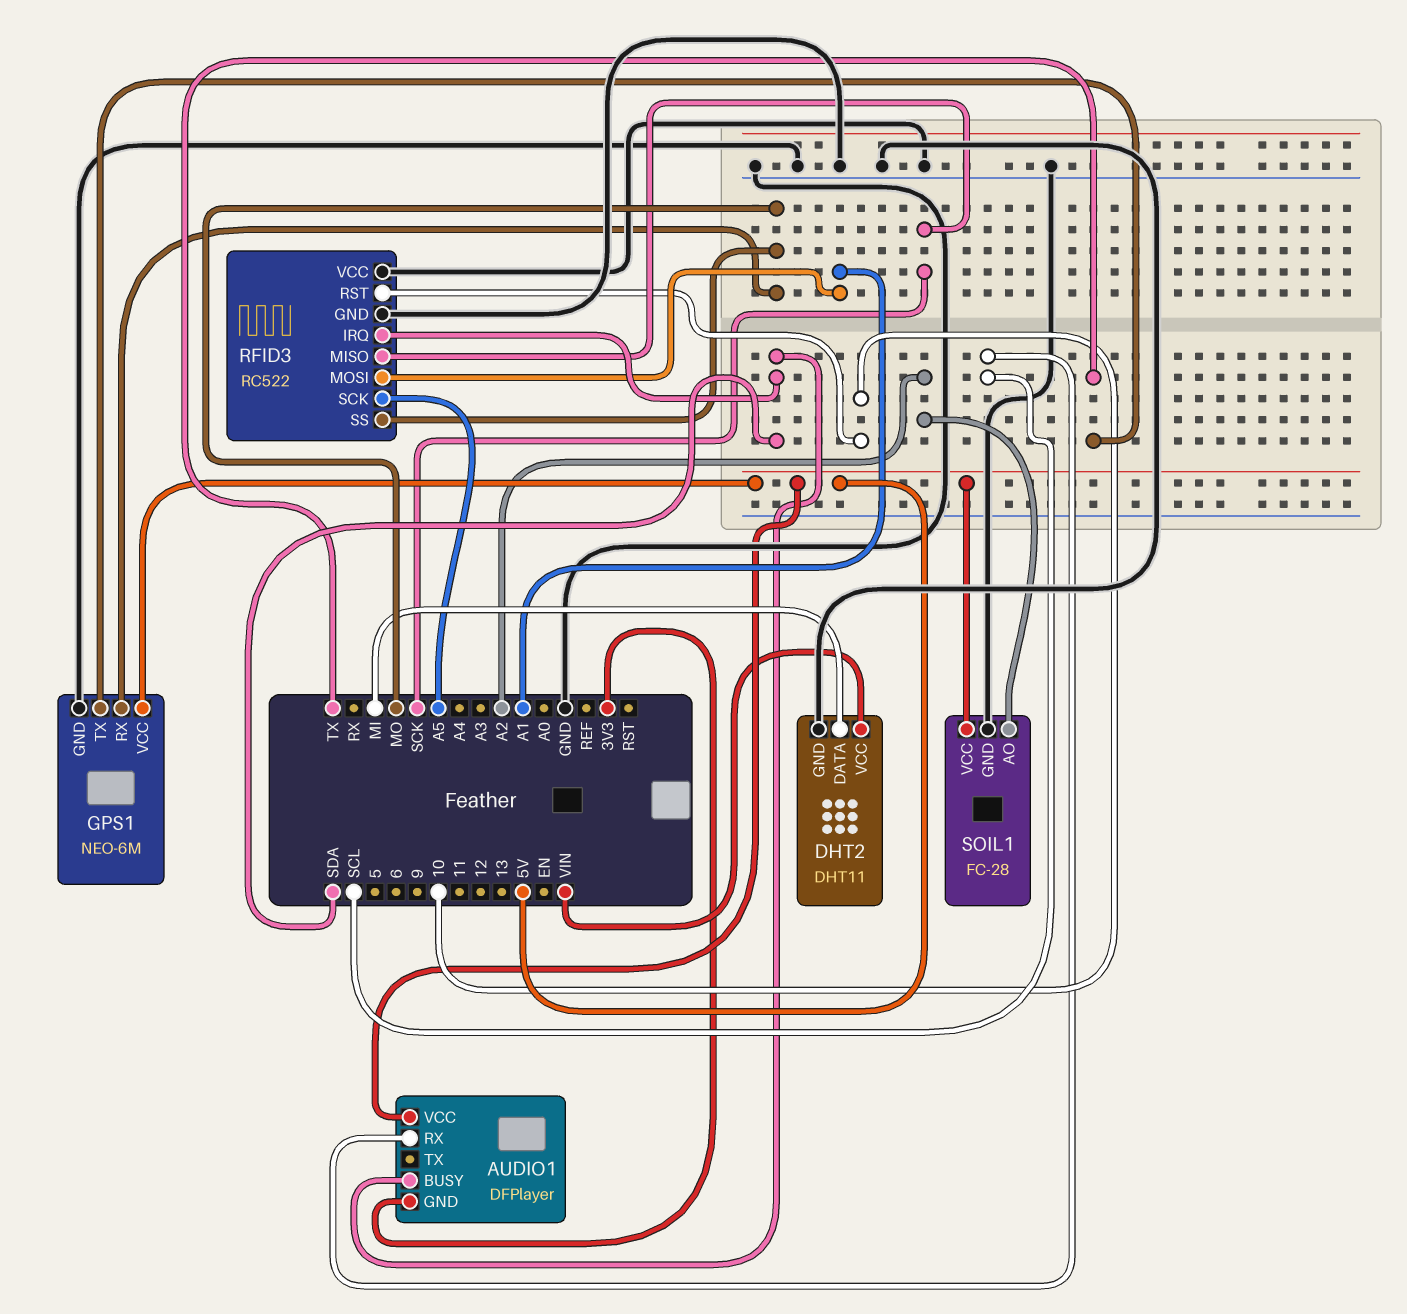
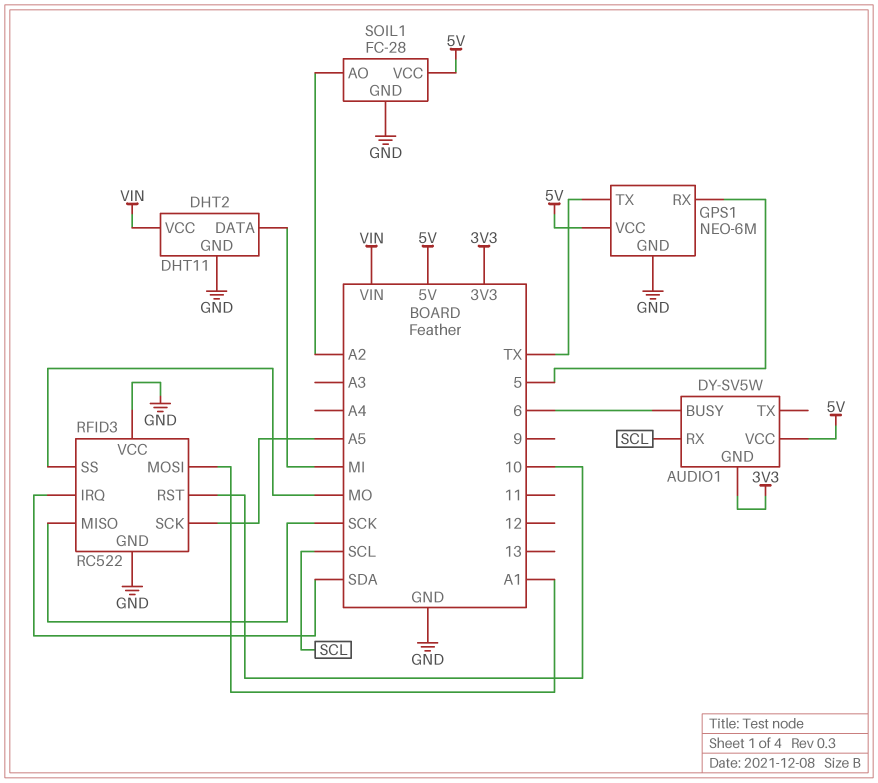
AUDIO1: DFPlayer -> DY-SV5W
AUDIO1 pin BUSY: SDA -> 6
GPS1 pin RX: MO -> 5

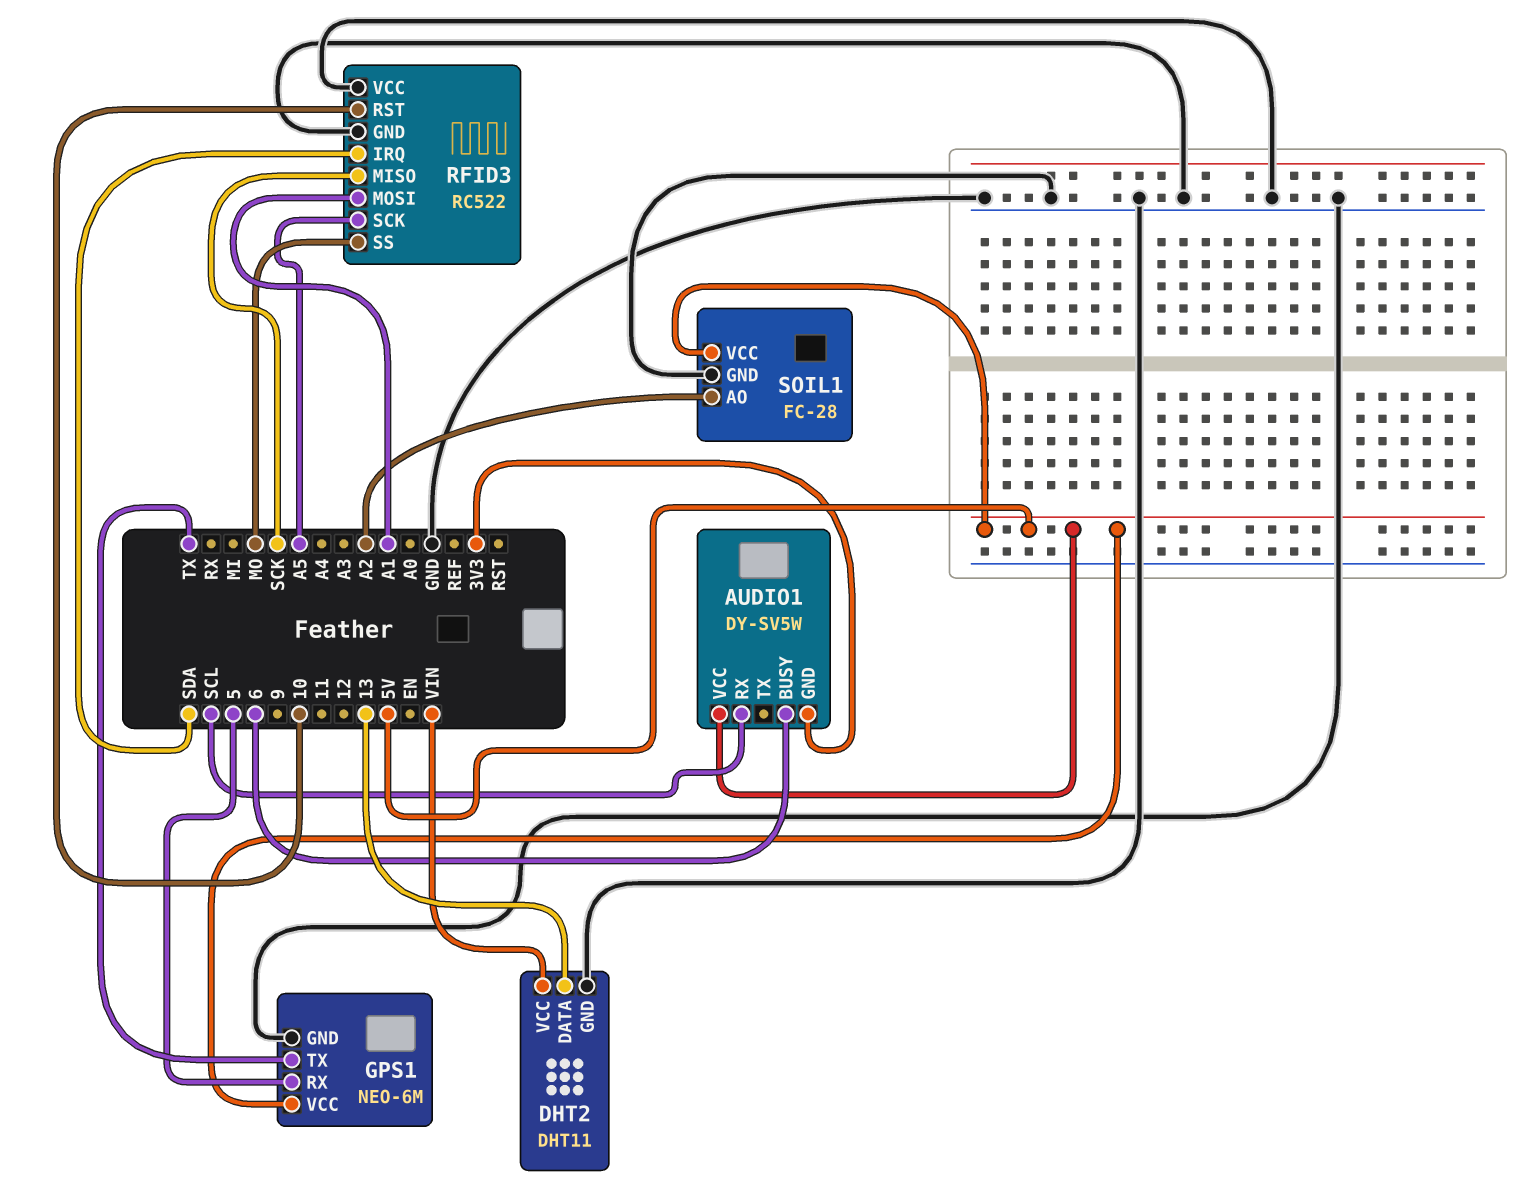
DHT2 pin DATA: MI -> 13

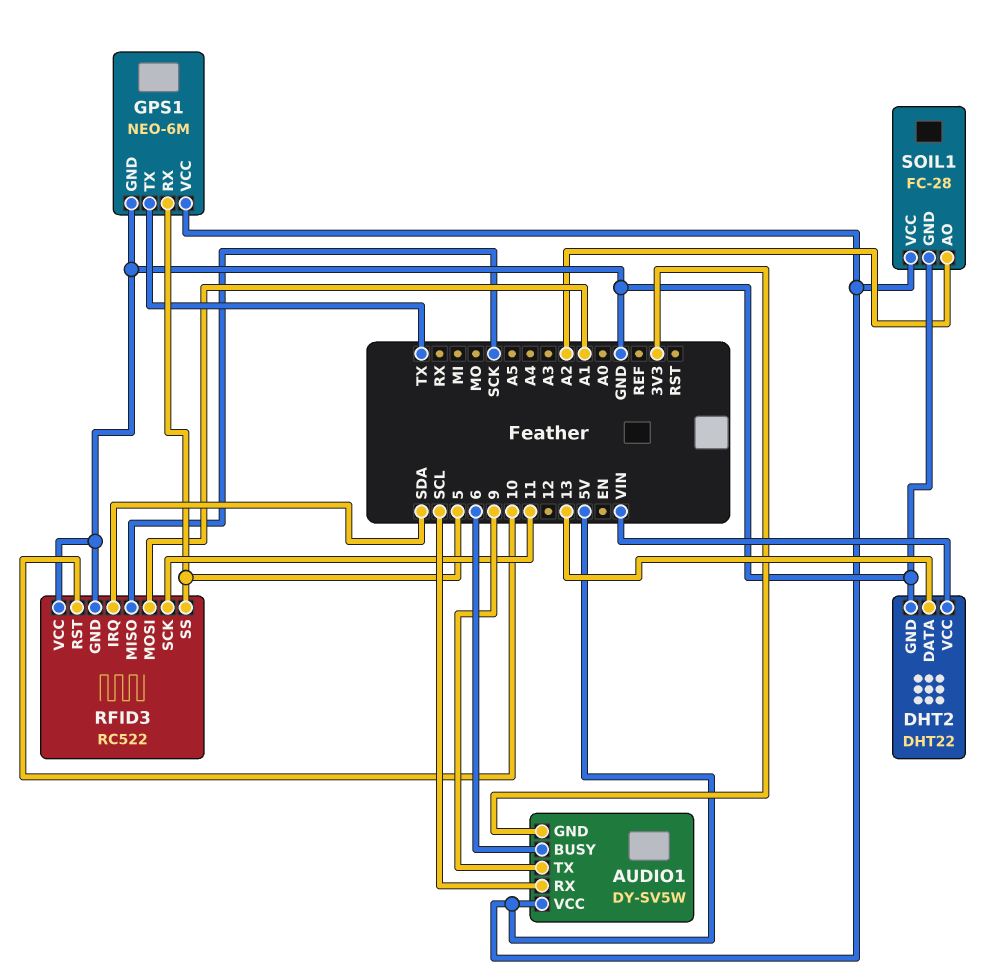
AUDIO1 pin TX: none -> 9
DHT2: DHT11 -> DHT22
RFID3 pin SCK: A5 -> 11
RFID3 pin SS: MO -> 5

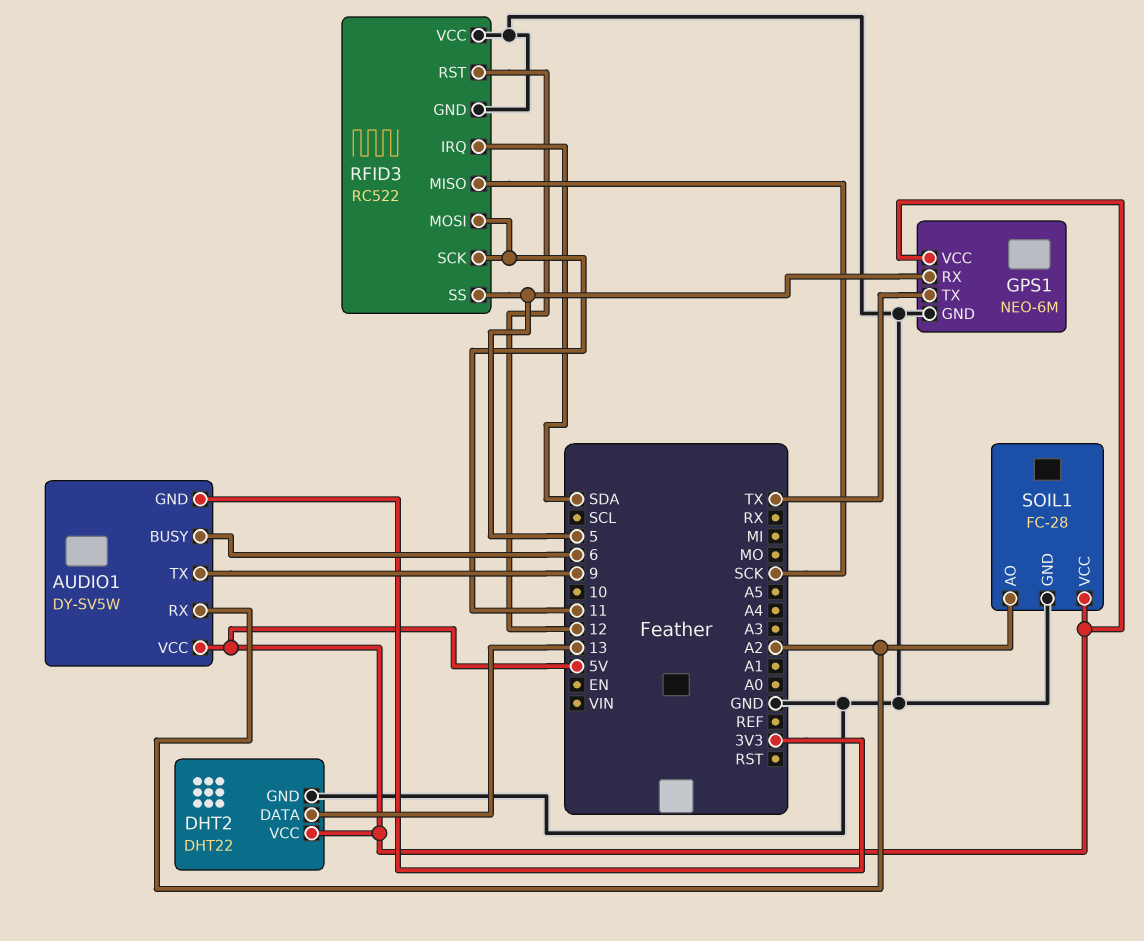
AUDIO1 pin RX: SCL -> A2
DHT2 pin VCC: VIN -> 5V
RFID3 pin MOSI: A1 -> 11
RFID3 pin RST: 10 -> 12

